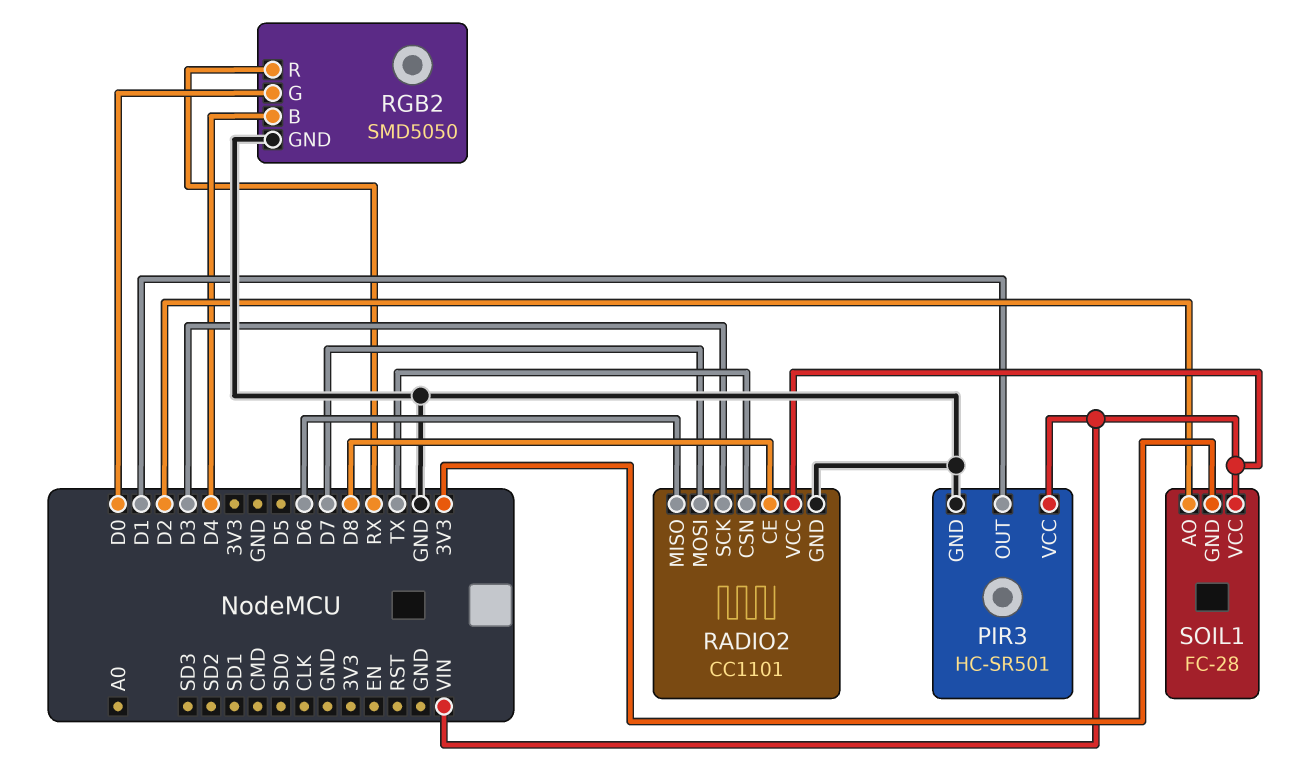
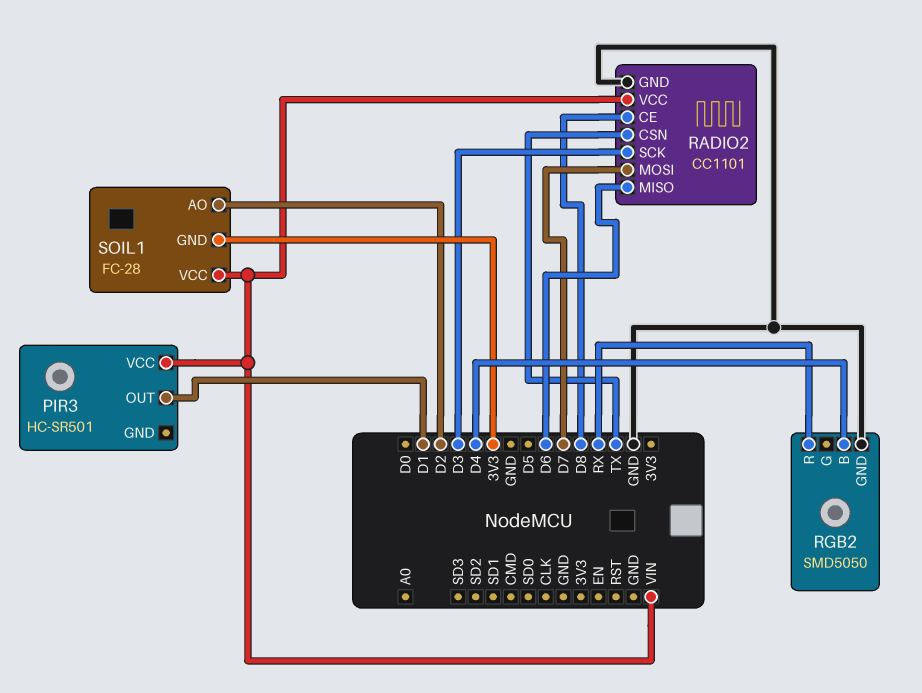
PIR3 pin GND: GND -> none
RGB2 pin G: D0 -> none

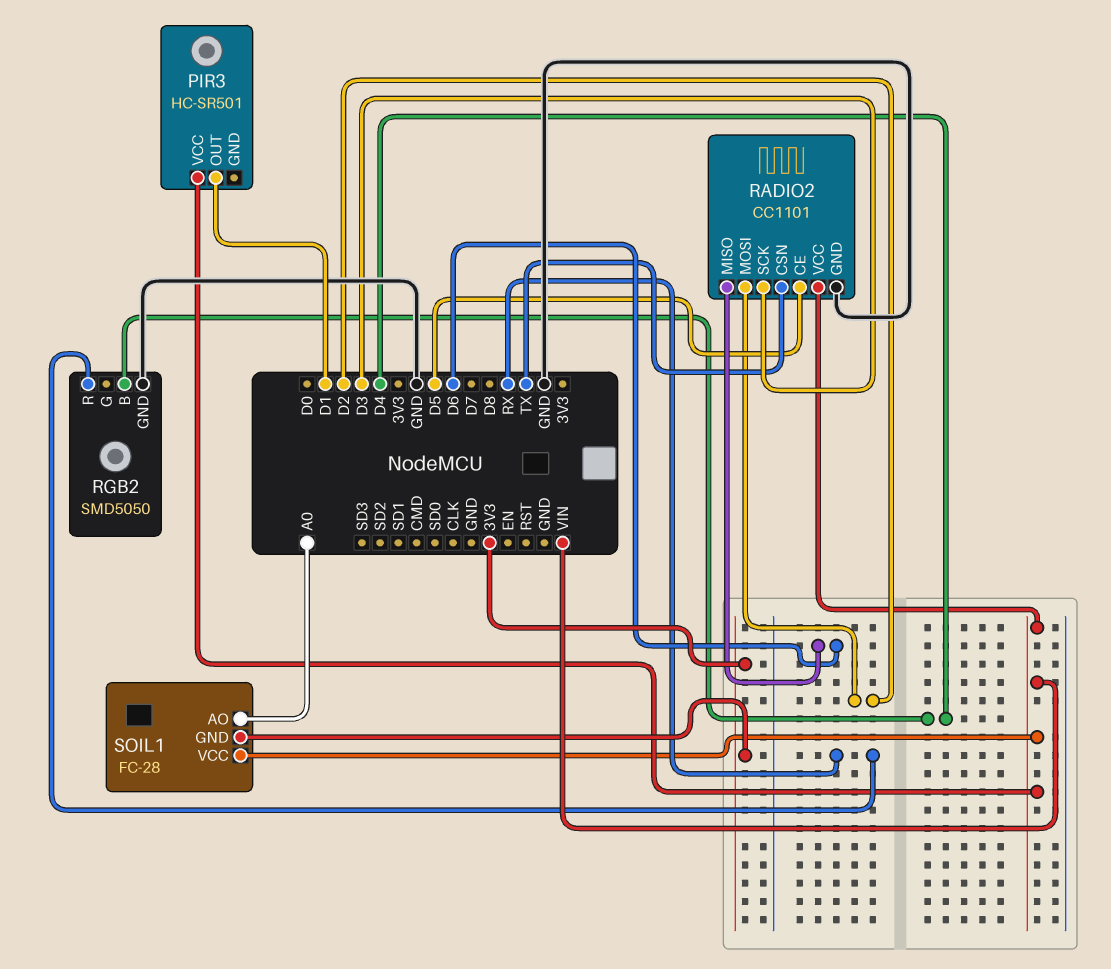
RADIO2 pin CE: D8 -> D5
RADIO2 pin MOSI: D7 -> D2
SOIL1 pin AO: D2 -> A0

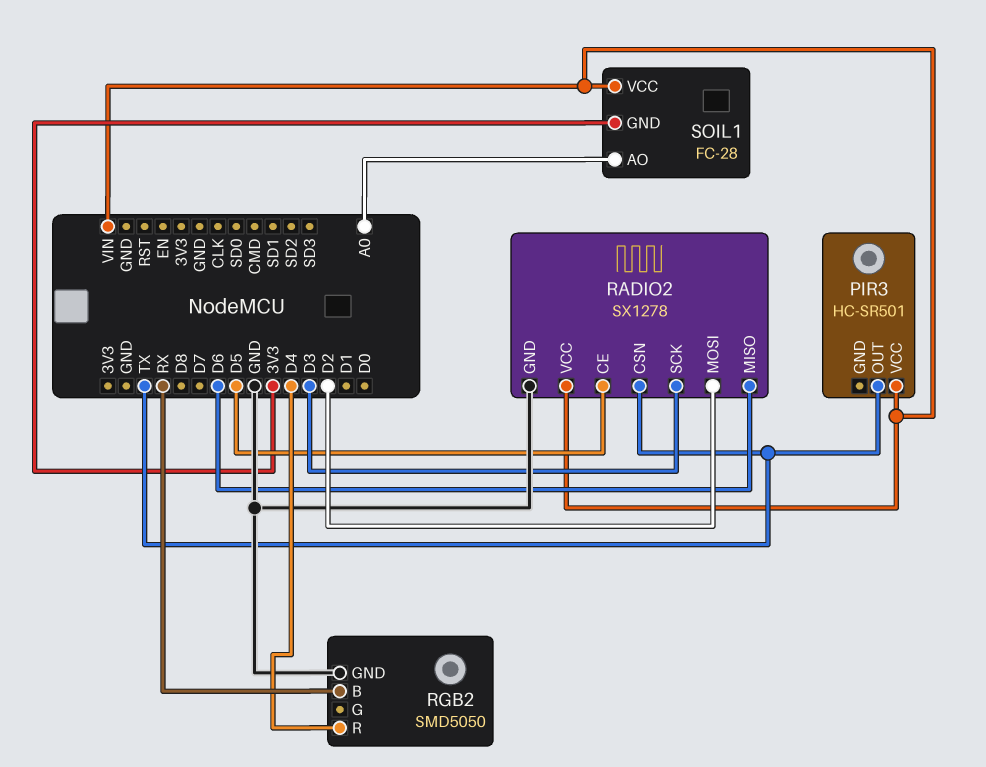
PIR3 pin OUT: D1 -> TX
RADIO2: CC1101 -> SX1278
RGB2 pin B: D4 -> RX
RGB2 pin R: RX -> D4

